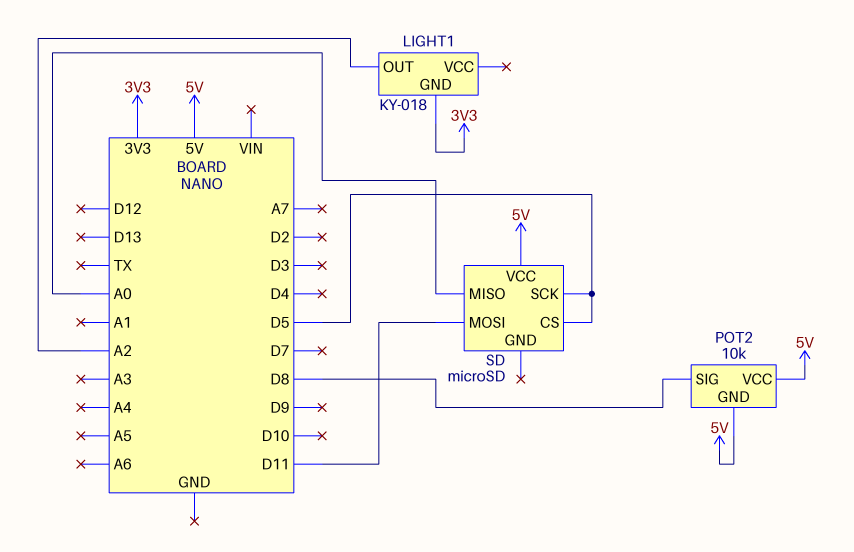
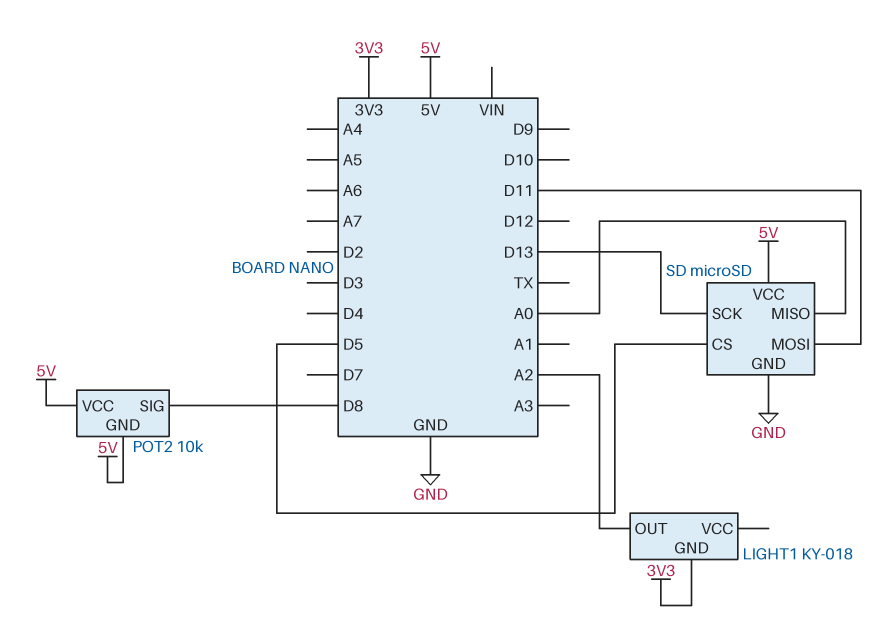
SD pin GND: none -> GND
SD pin SCK: D5 -> D13

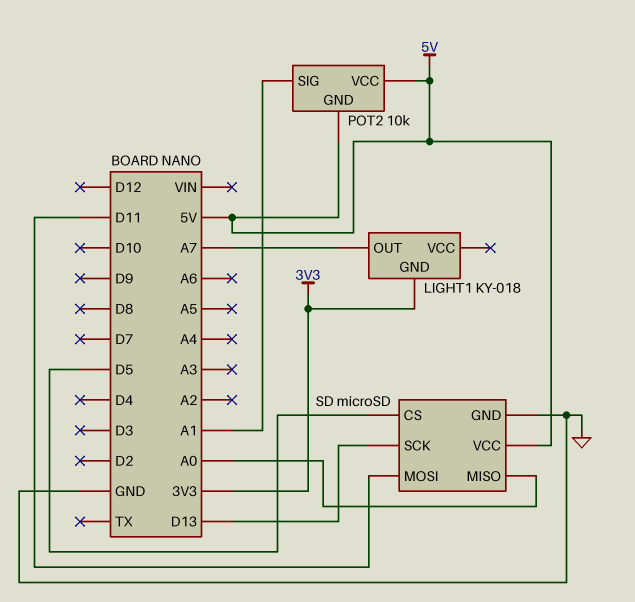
LIGHT1 pin OUT: A2 -> A7
POT2 pin SIG: D8 -> A1

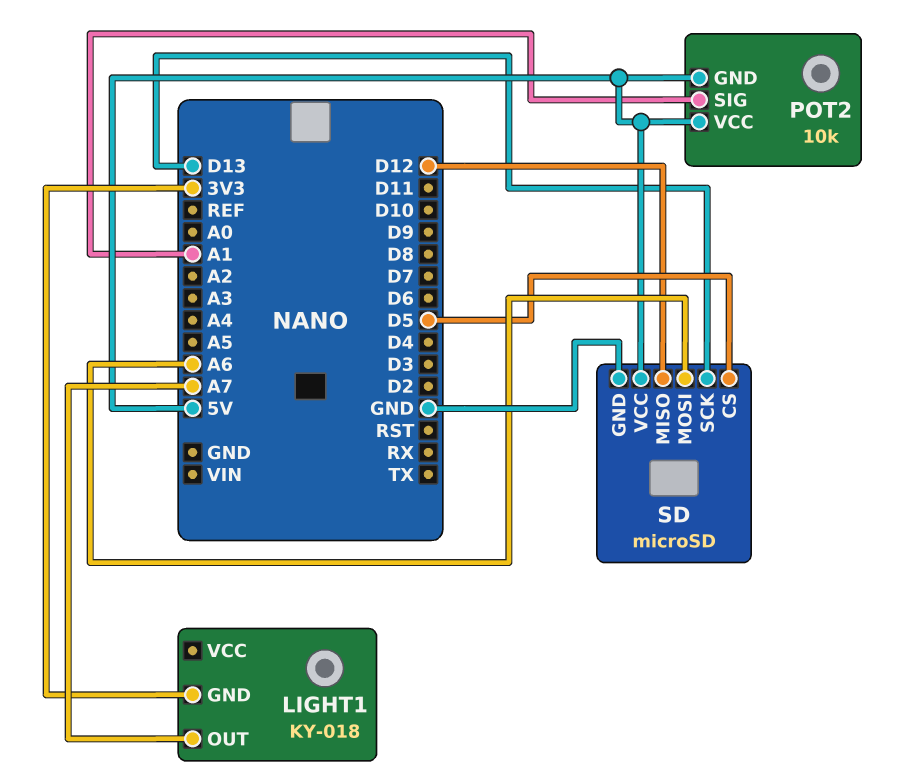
SD pin MISO: A0 -> D12
SD pin MOSI: D11 -> A6

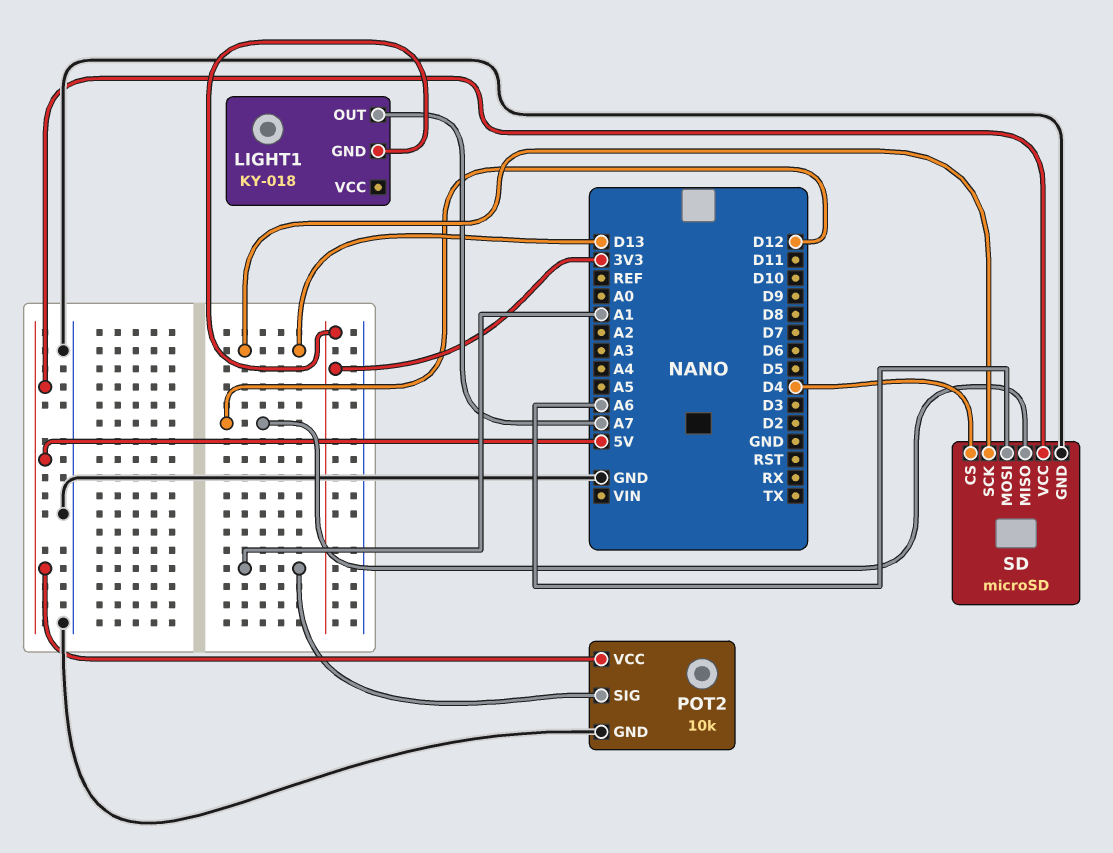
POT2 pin GND: 5V -> GND
SD pin CS: D5 -> D4

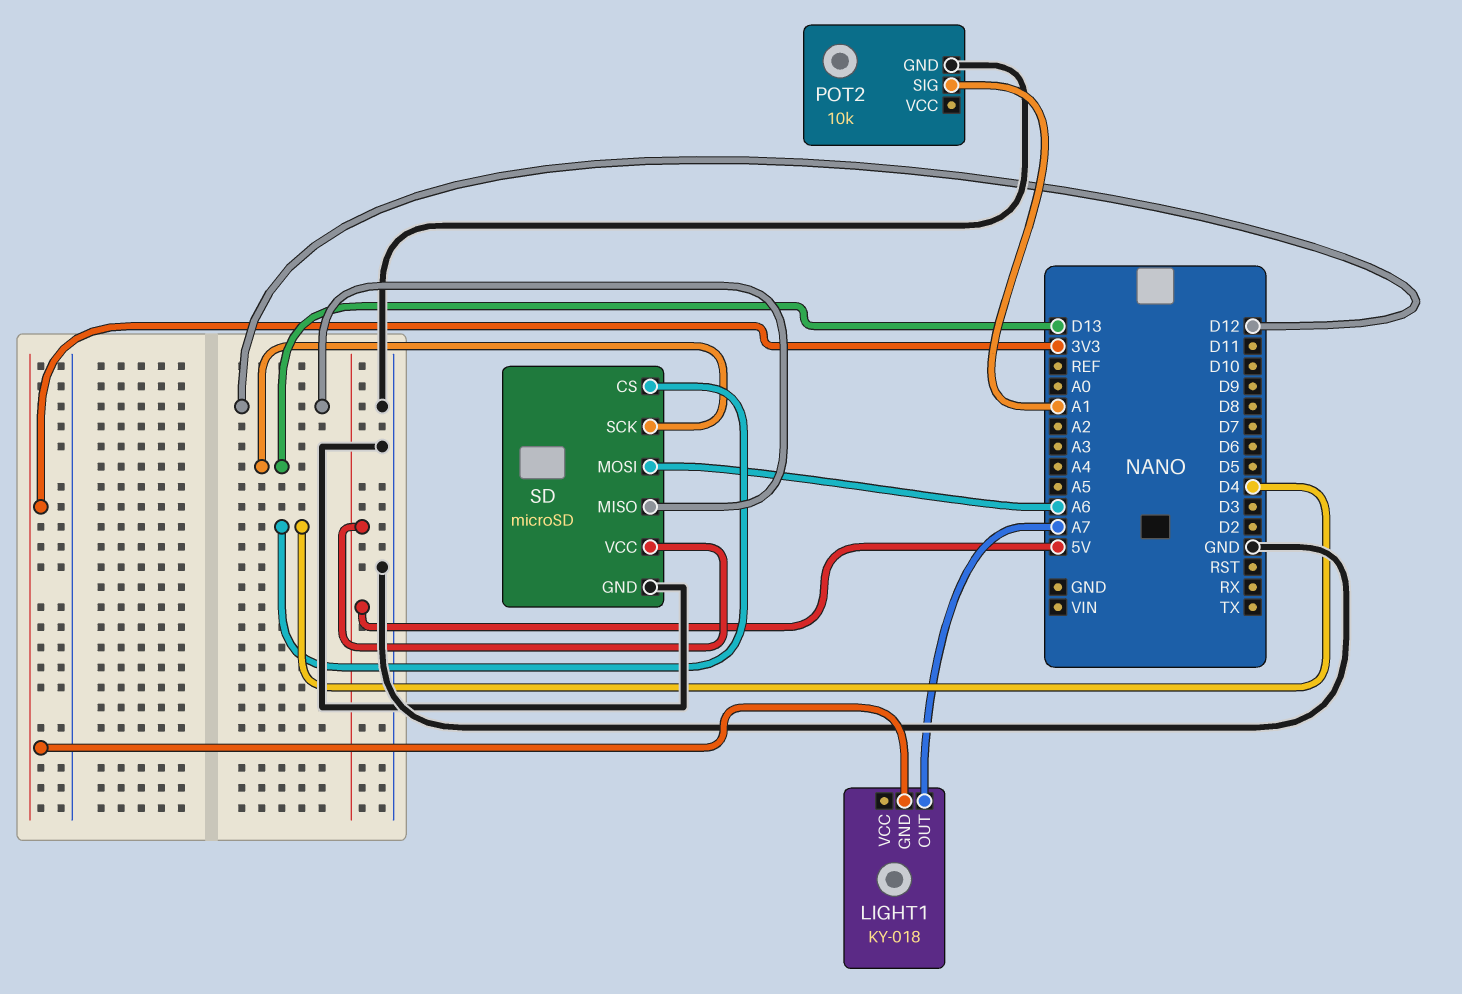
POT2 pin VCC: 5V -> none

